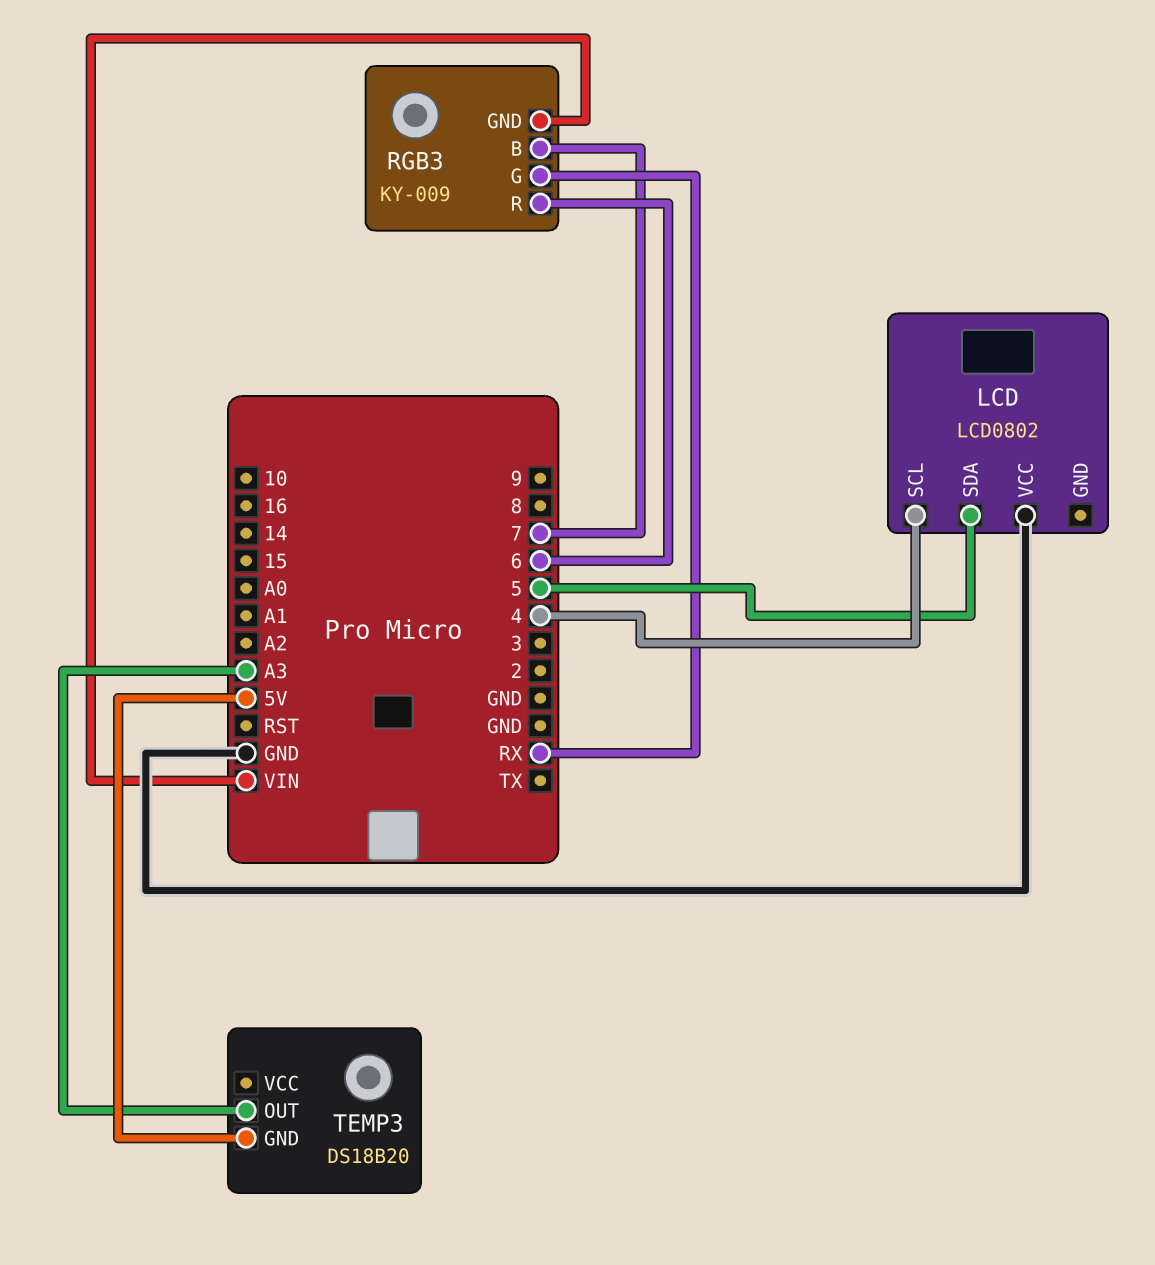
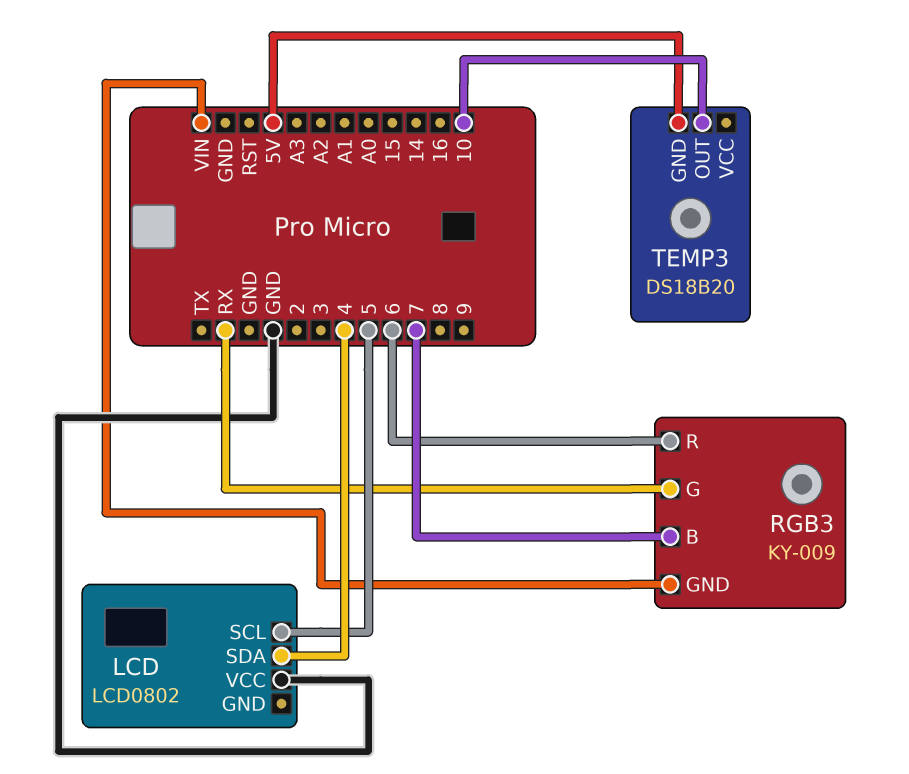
LCD pin SCL: 4 -> 5
LCD pin SDA: 5 -> 4
TEMP3 pin OUT: A3 -> 10

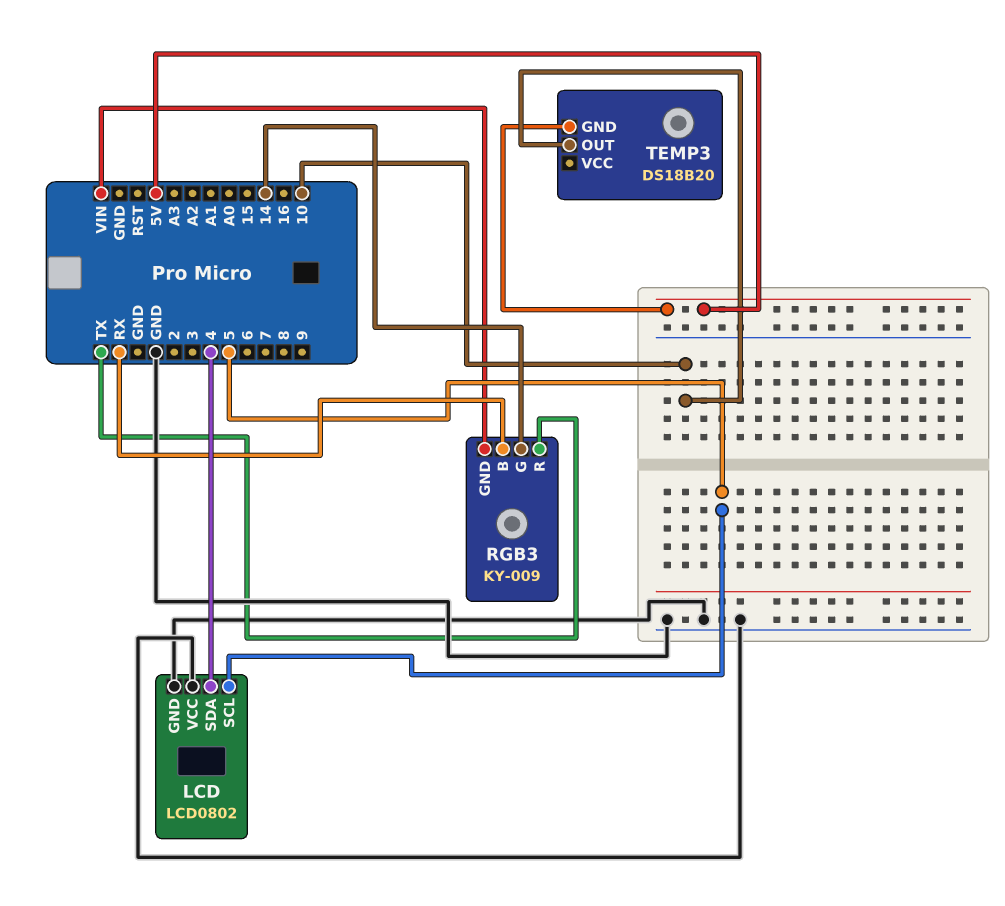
LCD pin GND: none -> GND
RGB3 pin B: 7 -> RX
RGB3 pin G: RX -> 14
RGB3 pin R: 6 -> TX

